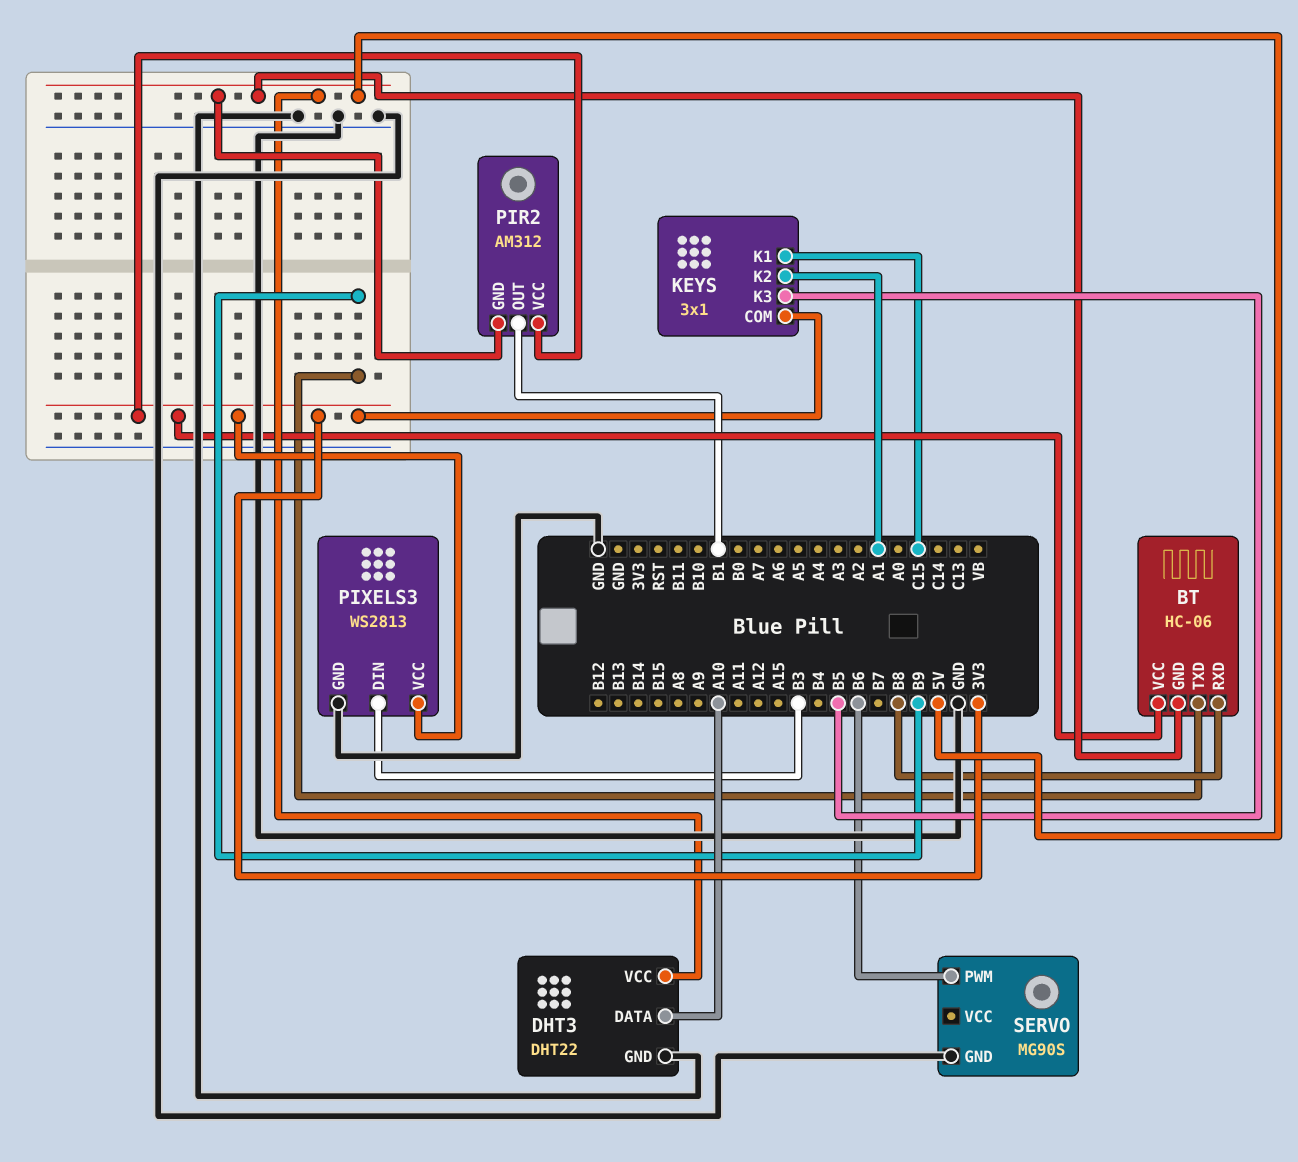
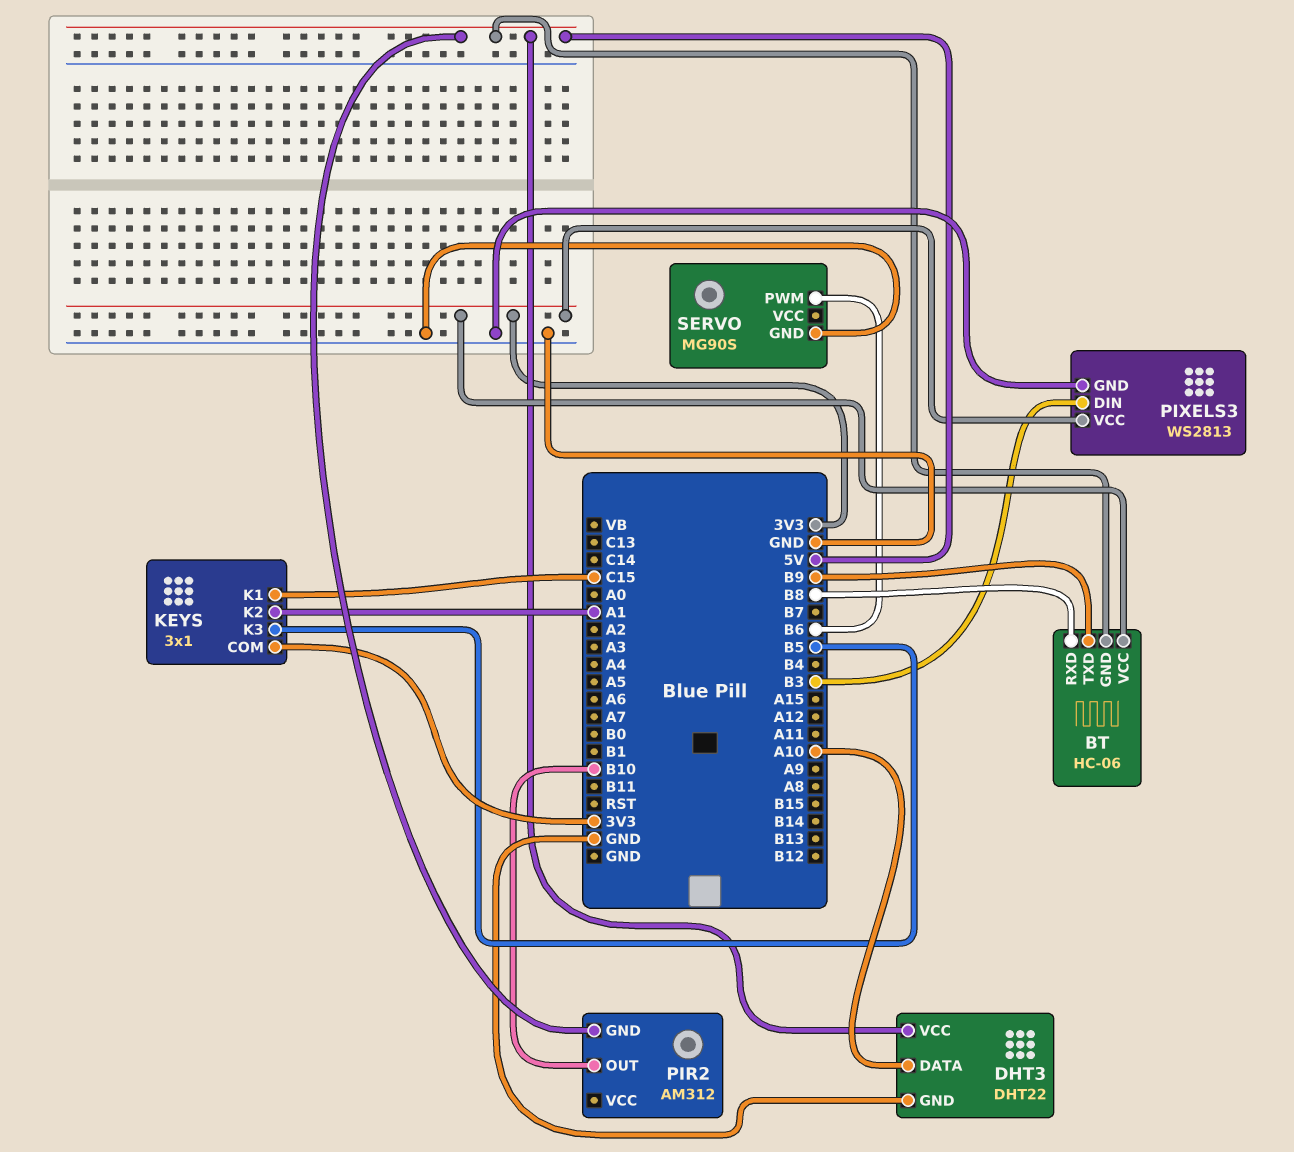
PIR2 pin OUT: B1 -> B10
PIR2 pin VCC: 3V3 -> none

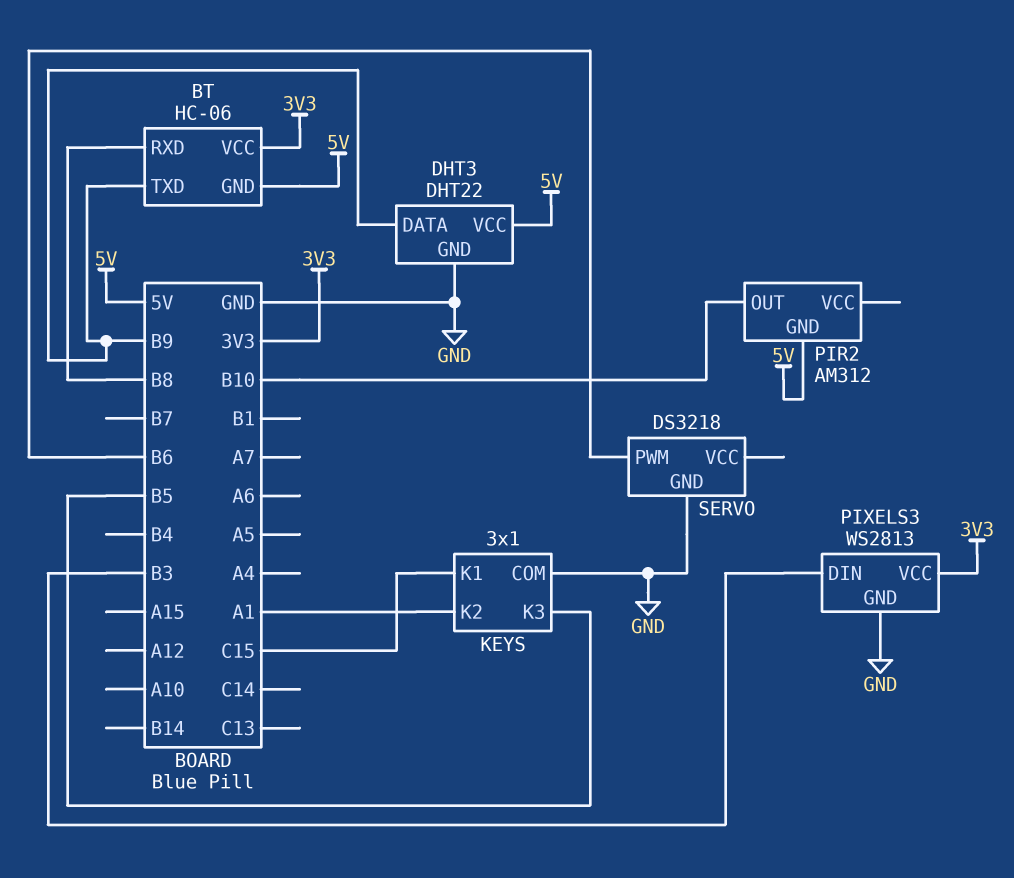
DHT3 pin DATA: A10 -> B9
KEYS pin COM: 3V3 -> GND
SERVO: MG90S -> DS3218

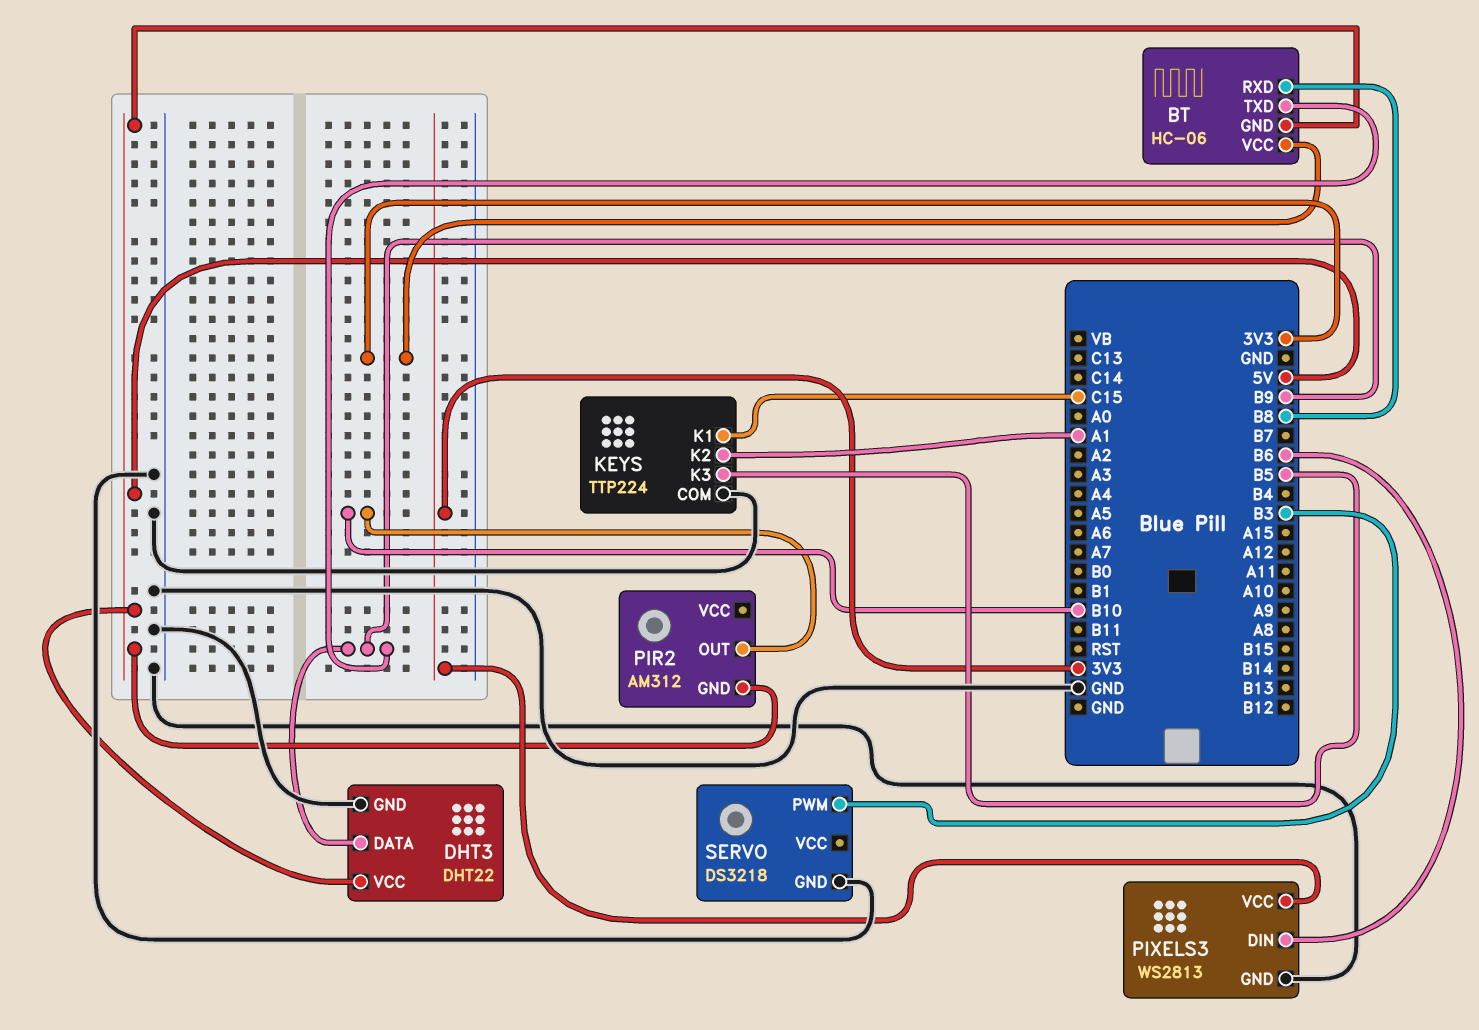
KEYS: 3x1 -> TTP224
PIXELS3 pin DIN: B3 -> B6
SERVO pin PWM: B6 -> B3

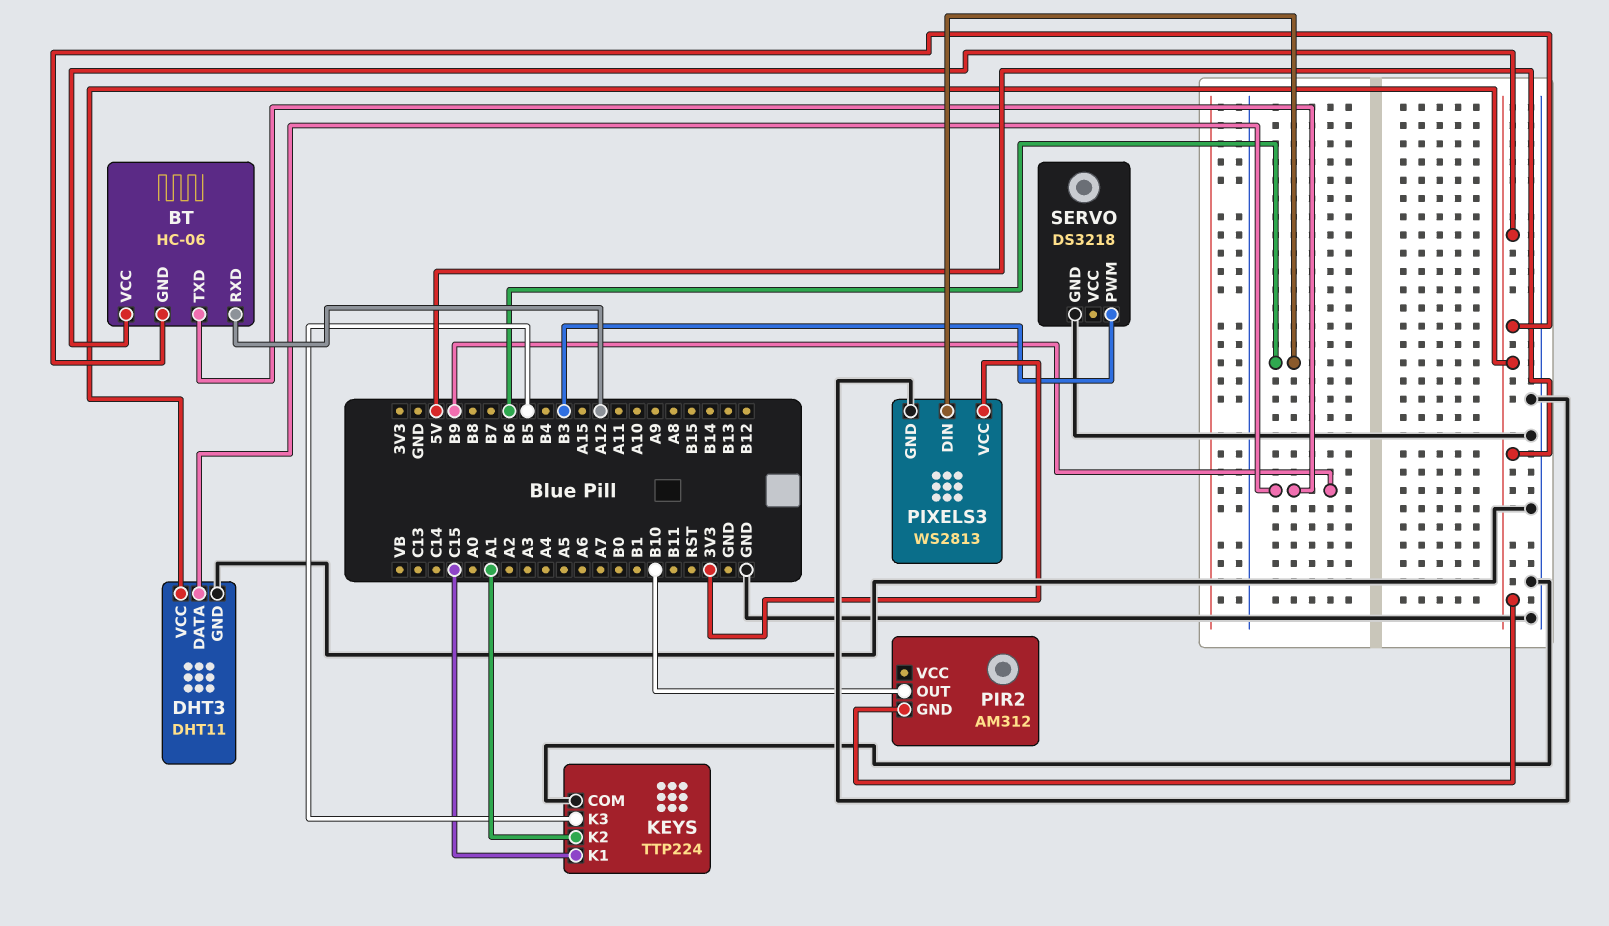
BT pin RXD: B8 -> A12
BT pin VCC: 3V3 -> 5V
DHT3: DHT22 -> DHT11

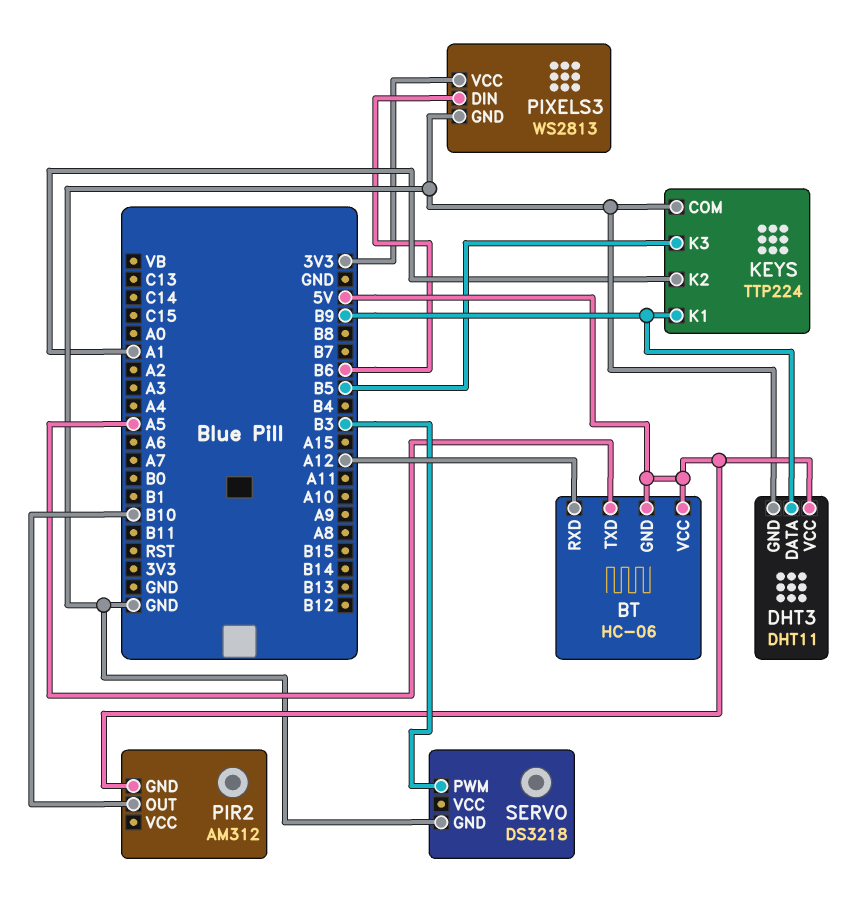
BT pin TXD: B9 -> A5
KEYS pin K1: C15 -> B9

